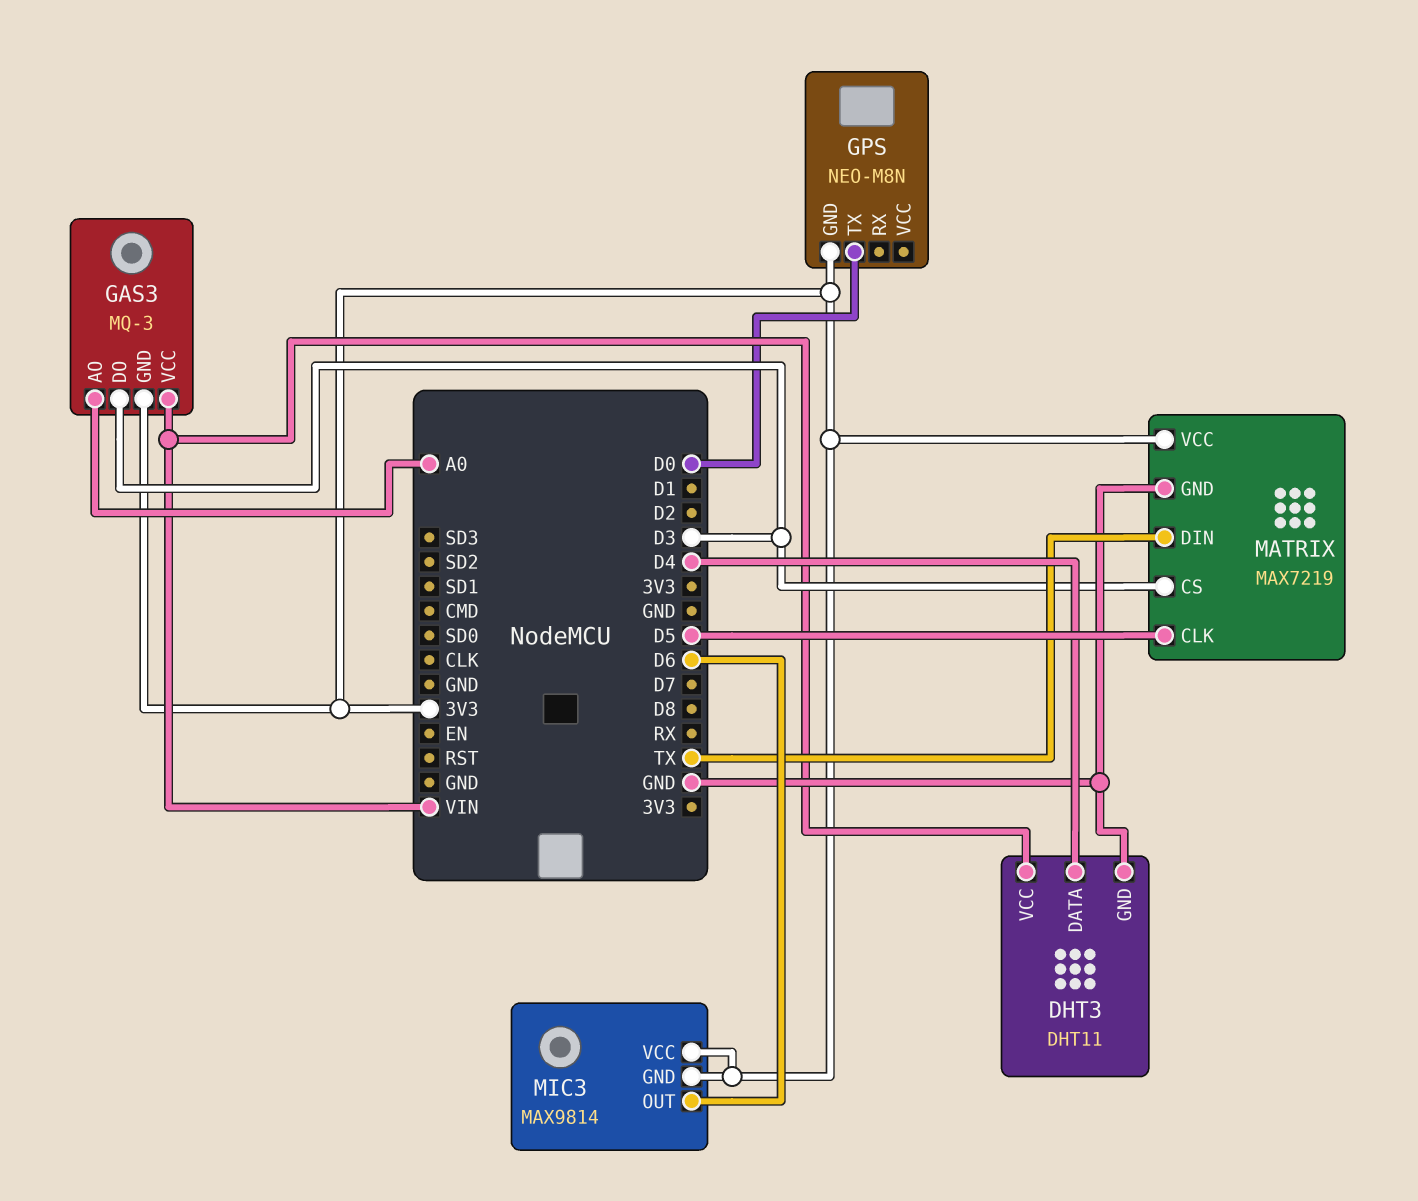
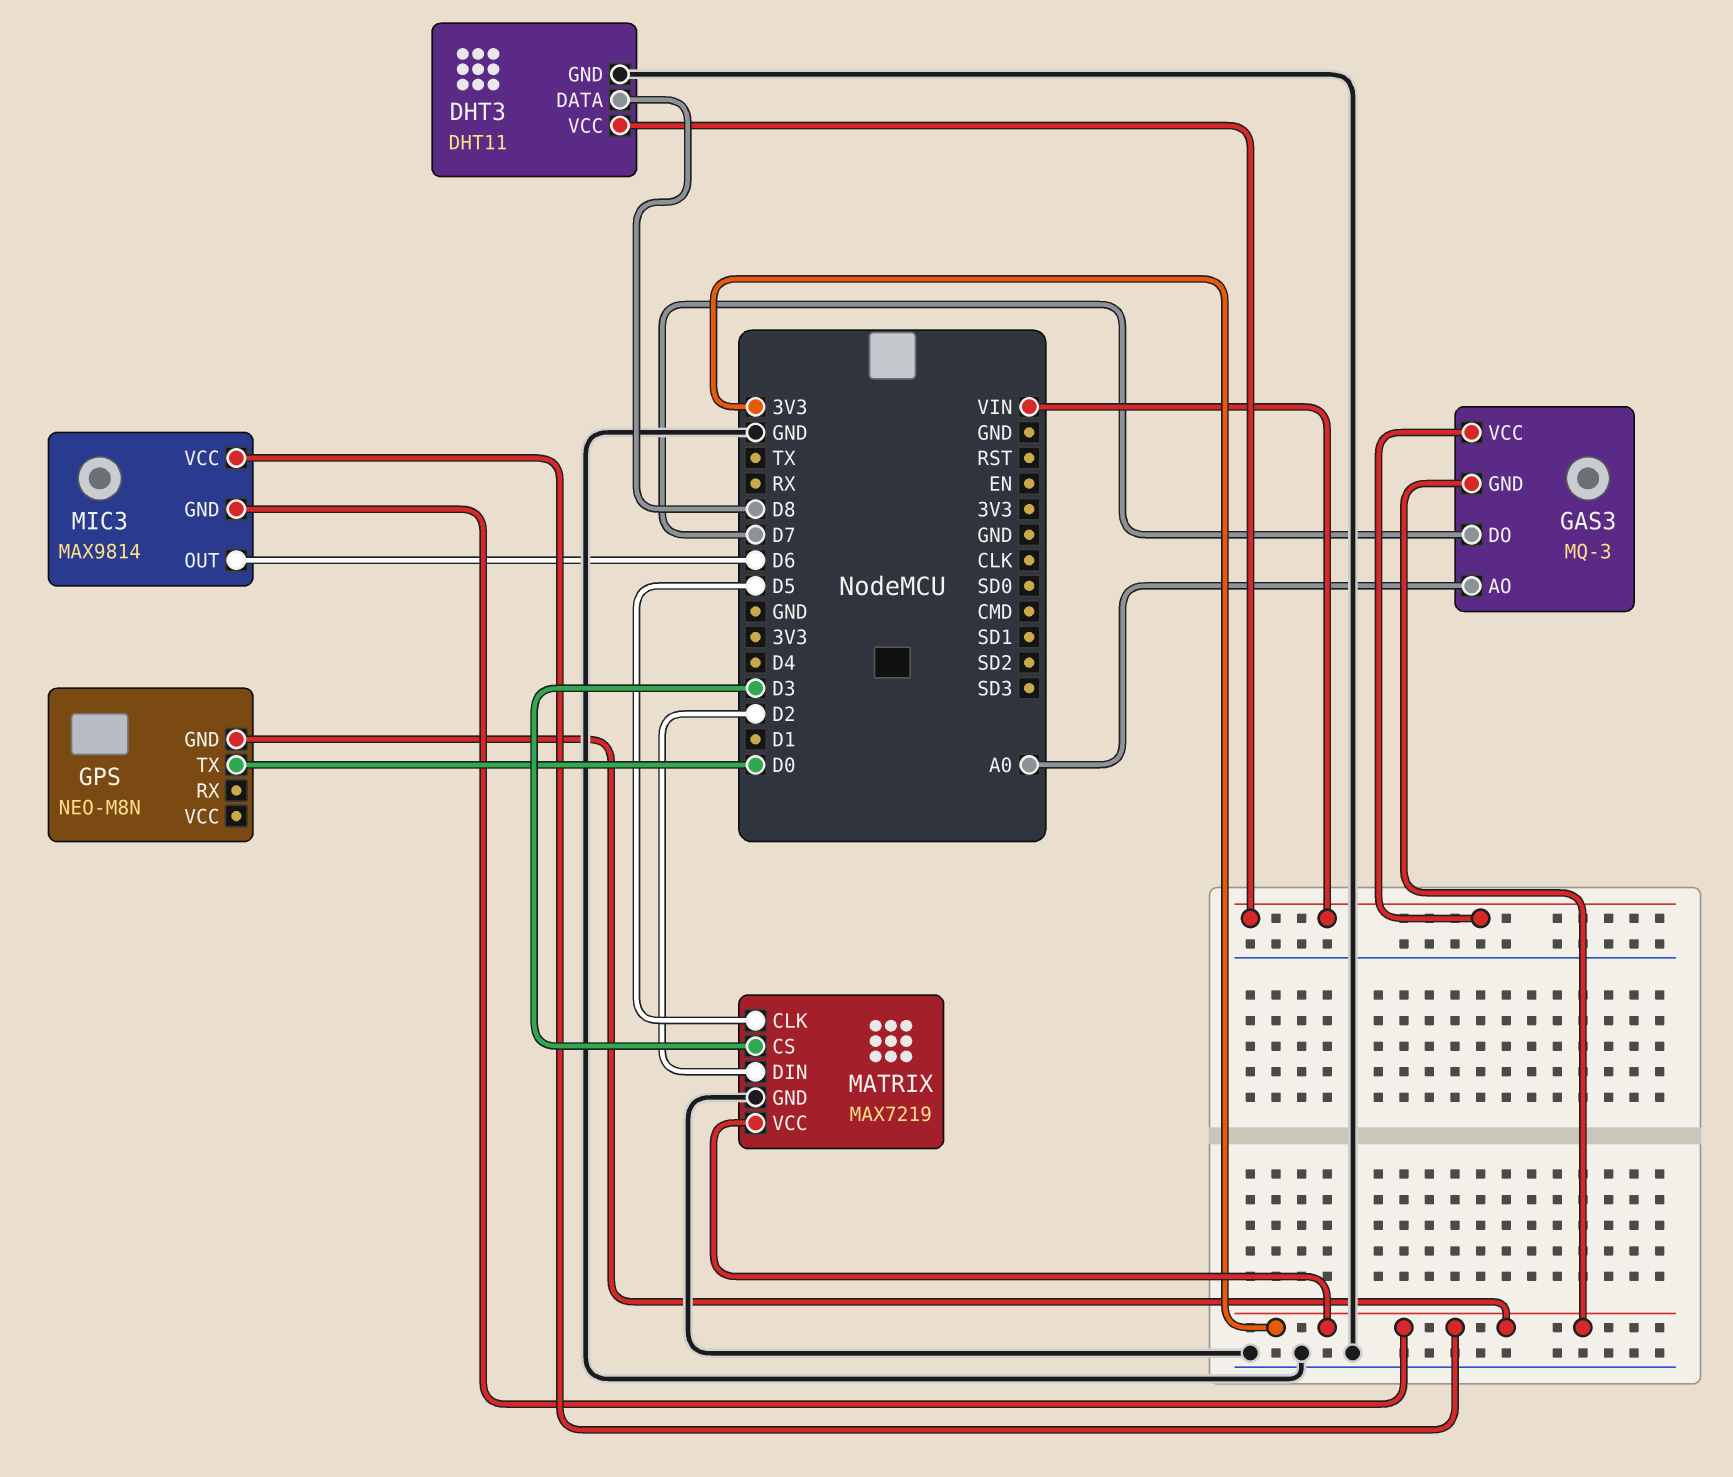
DHT3 pin DATA: D4 -> D8
GAS3 pin DO: D3 -> D7
MATRIX pin DIN: TX -> D2

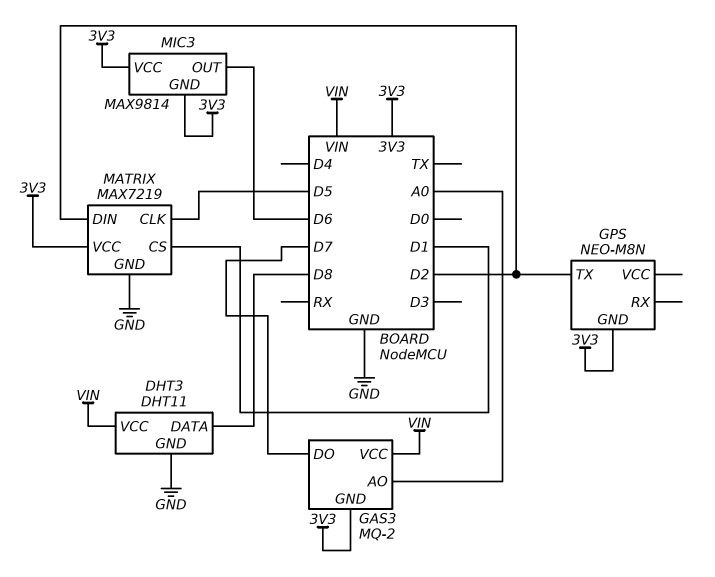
GAS3: MQ-3 -> MQ-2
GPS pin TX: D0 -> D2
MATRIX pin CS: D3 -> D1

